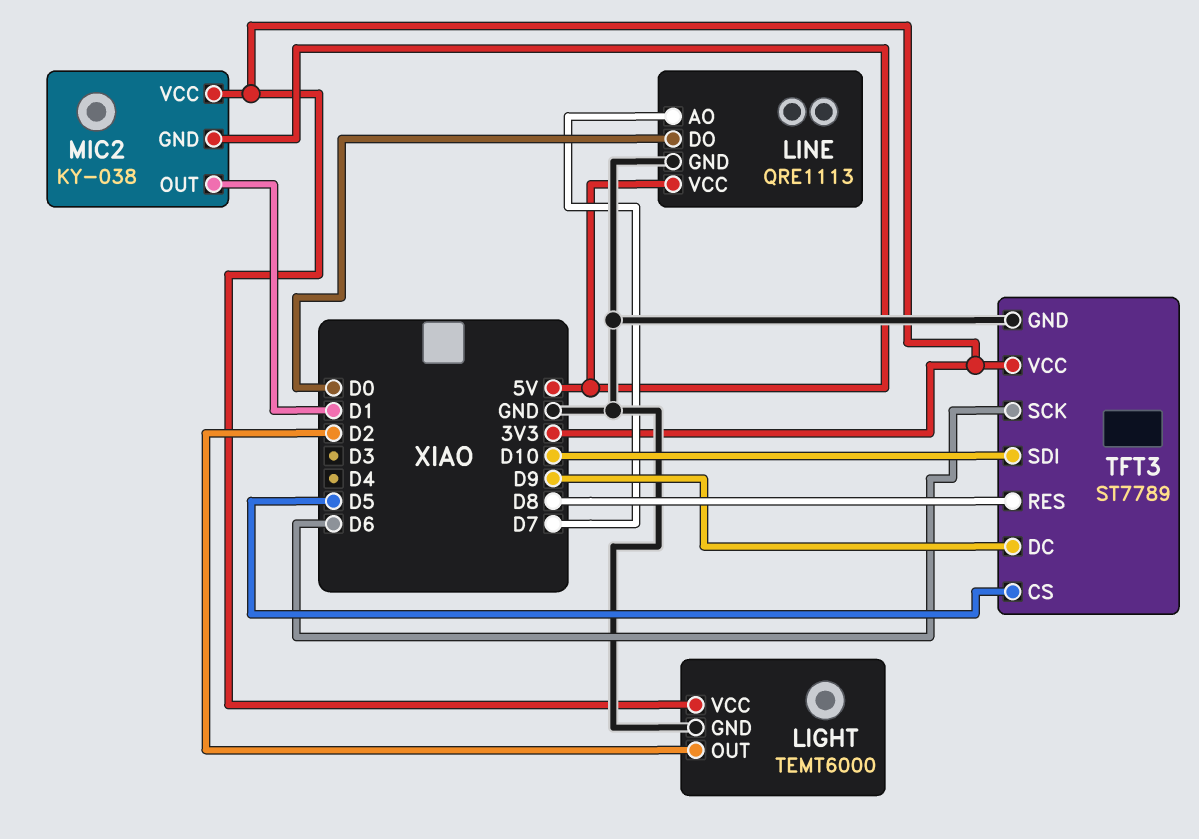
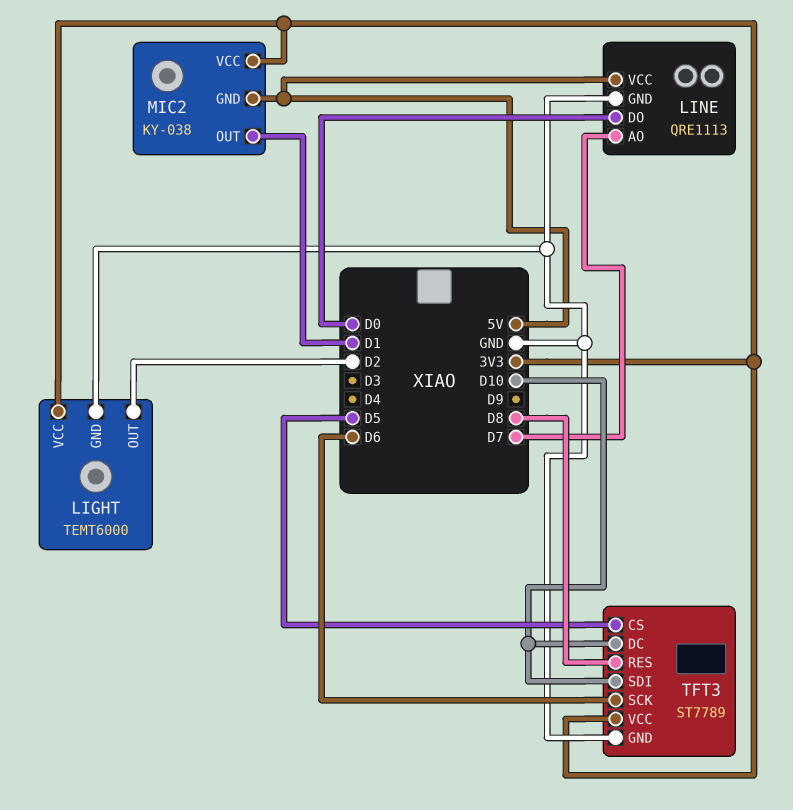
TFT3 pin DC: D9 -> D10

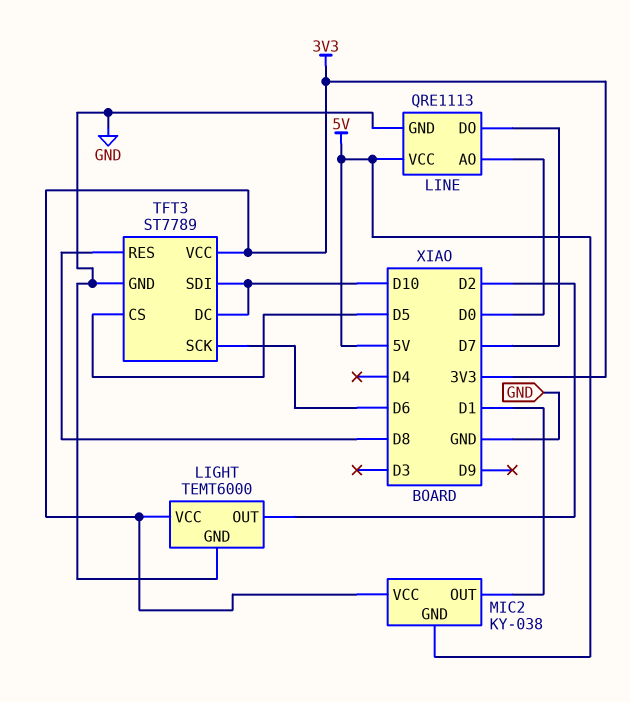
LINE pin AO: D7 -> D0
LINE pin DO: D0 -> D7

